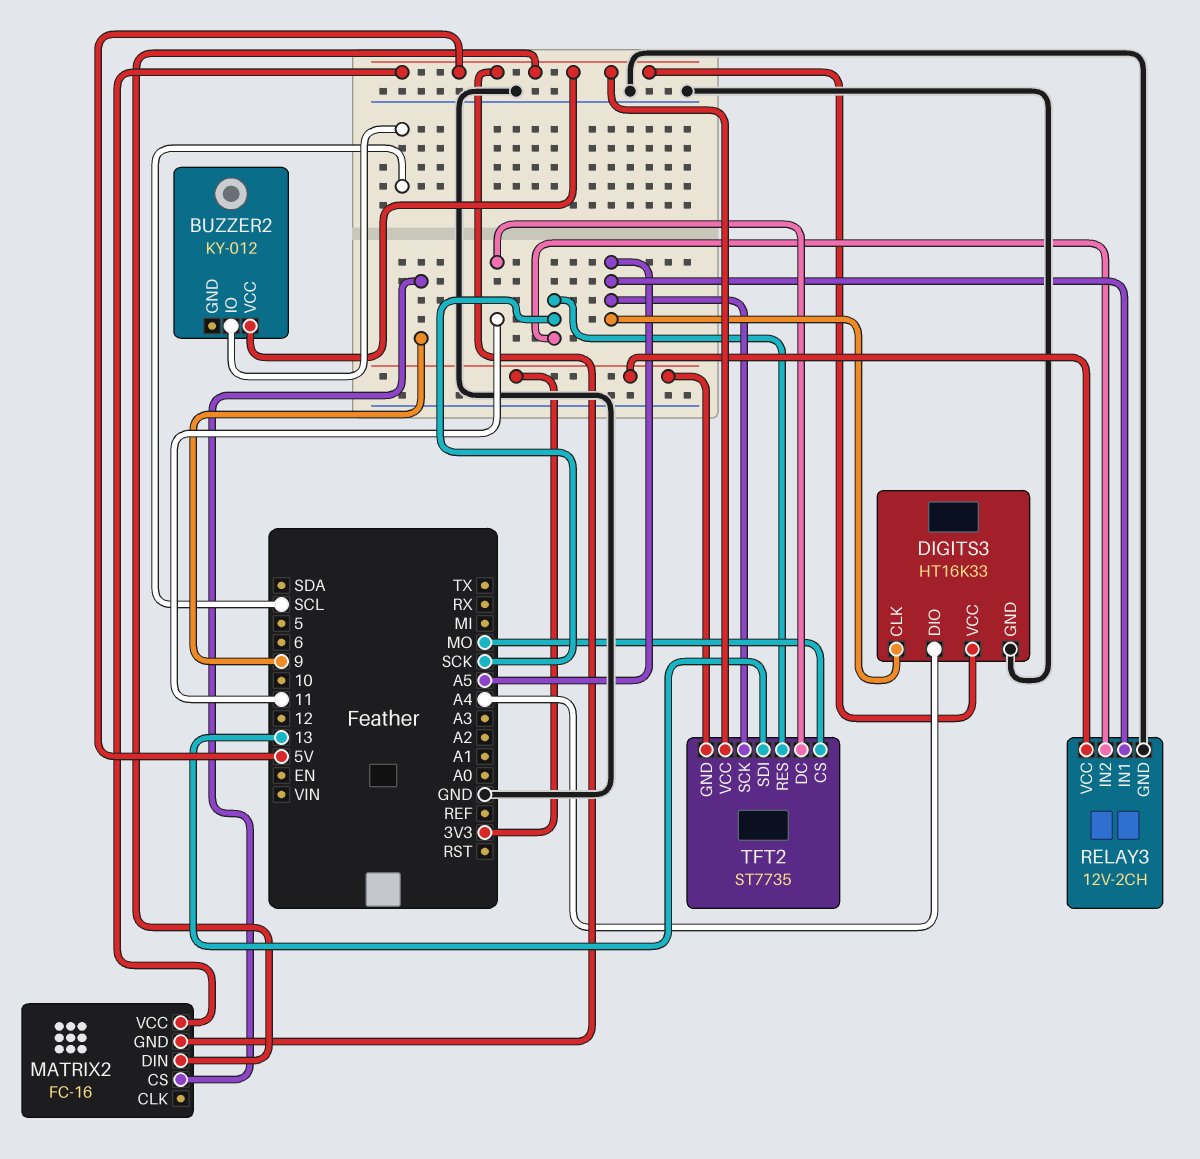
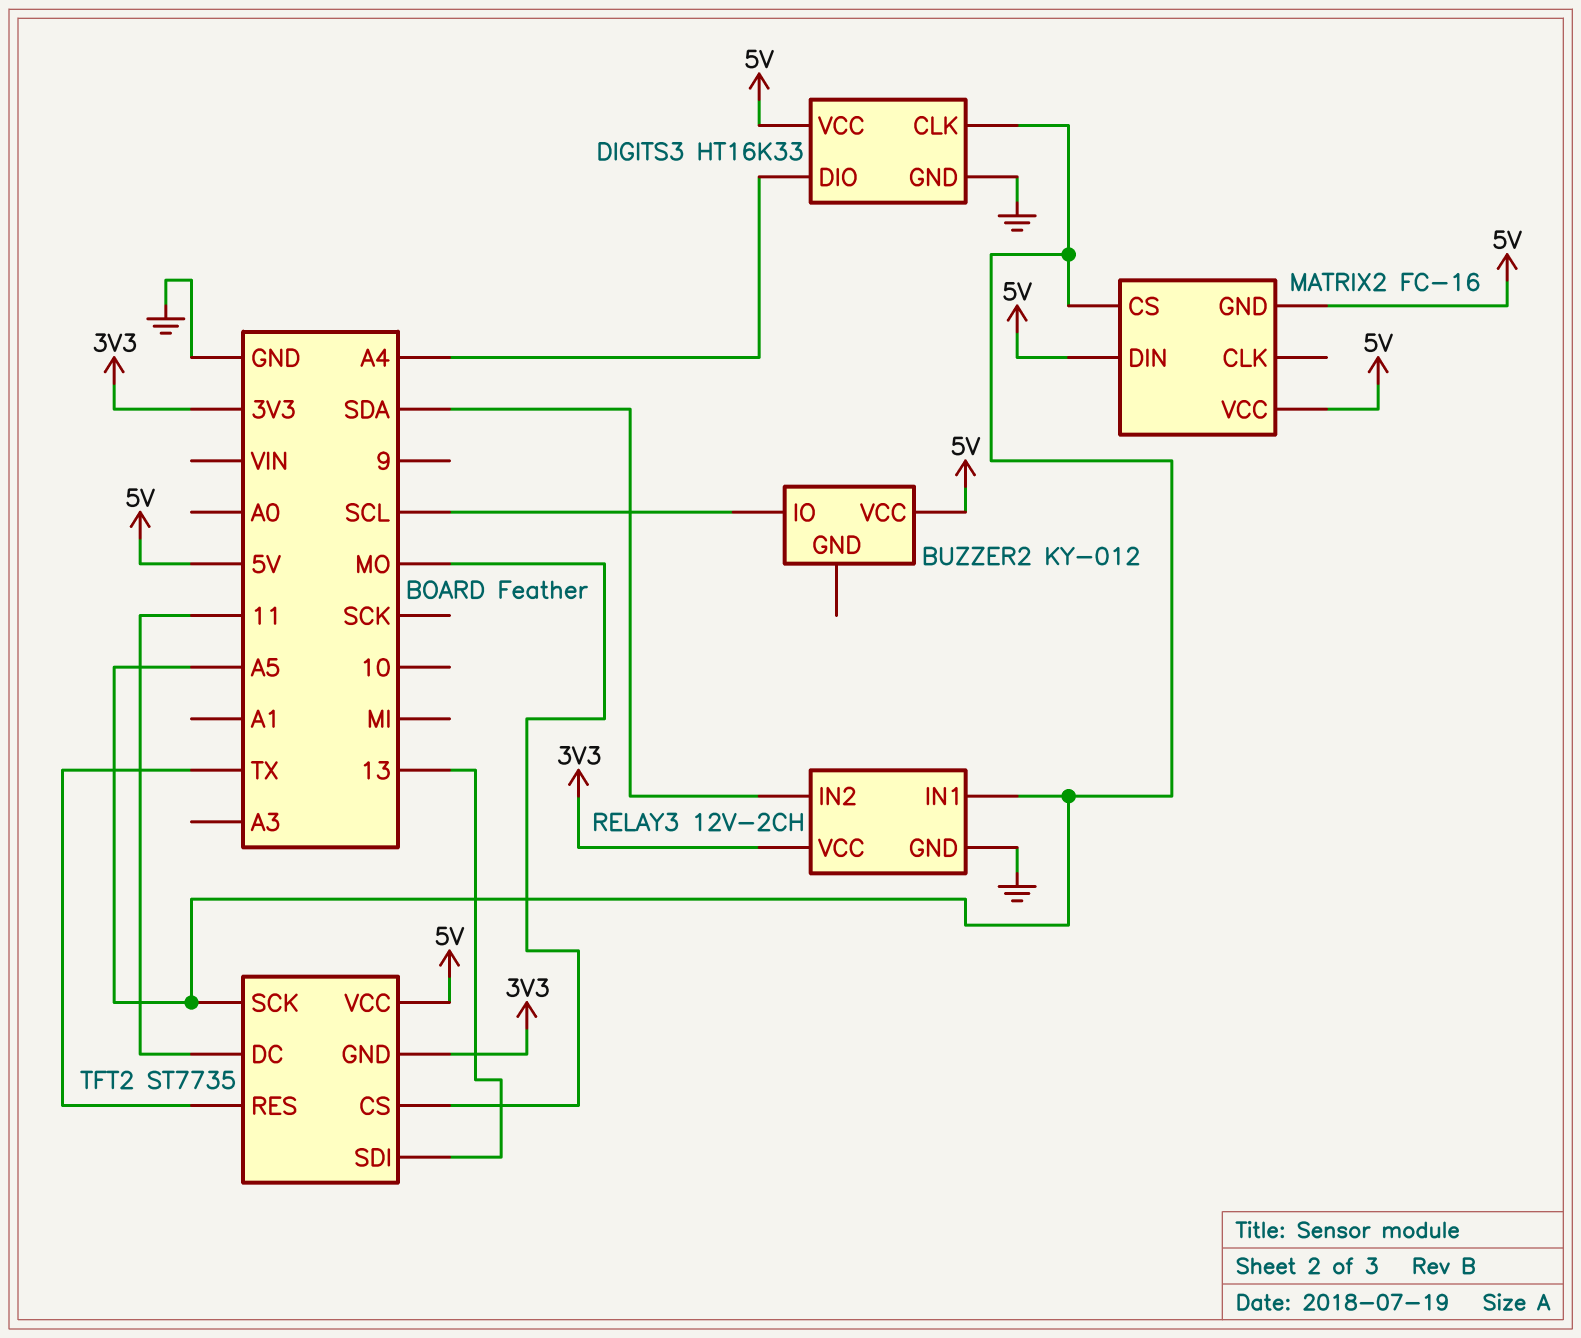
MATRIX2 pin CS: 9 -> A5
RELAY3 pin IN2: SCK -> SDA
TFT2 pin RES: SCK -> TX

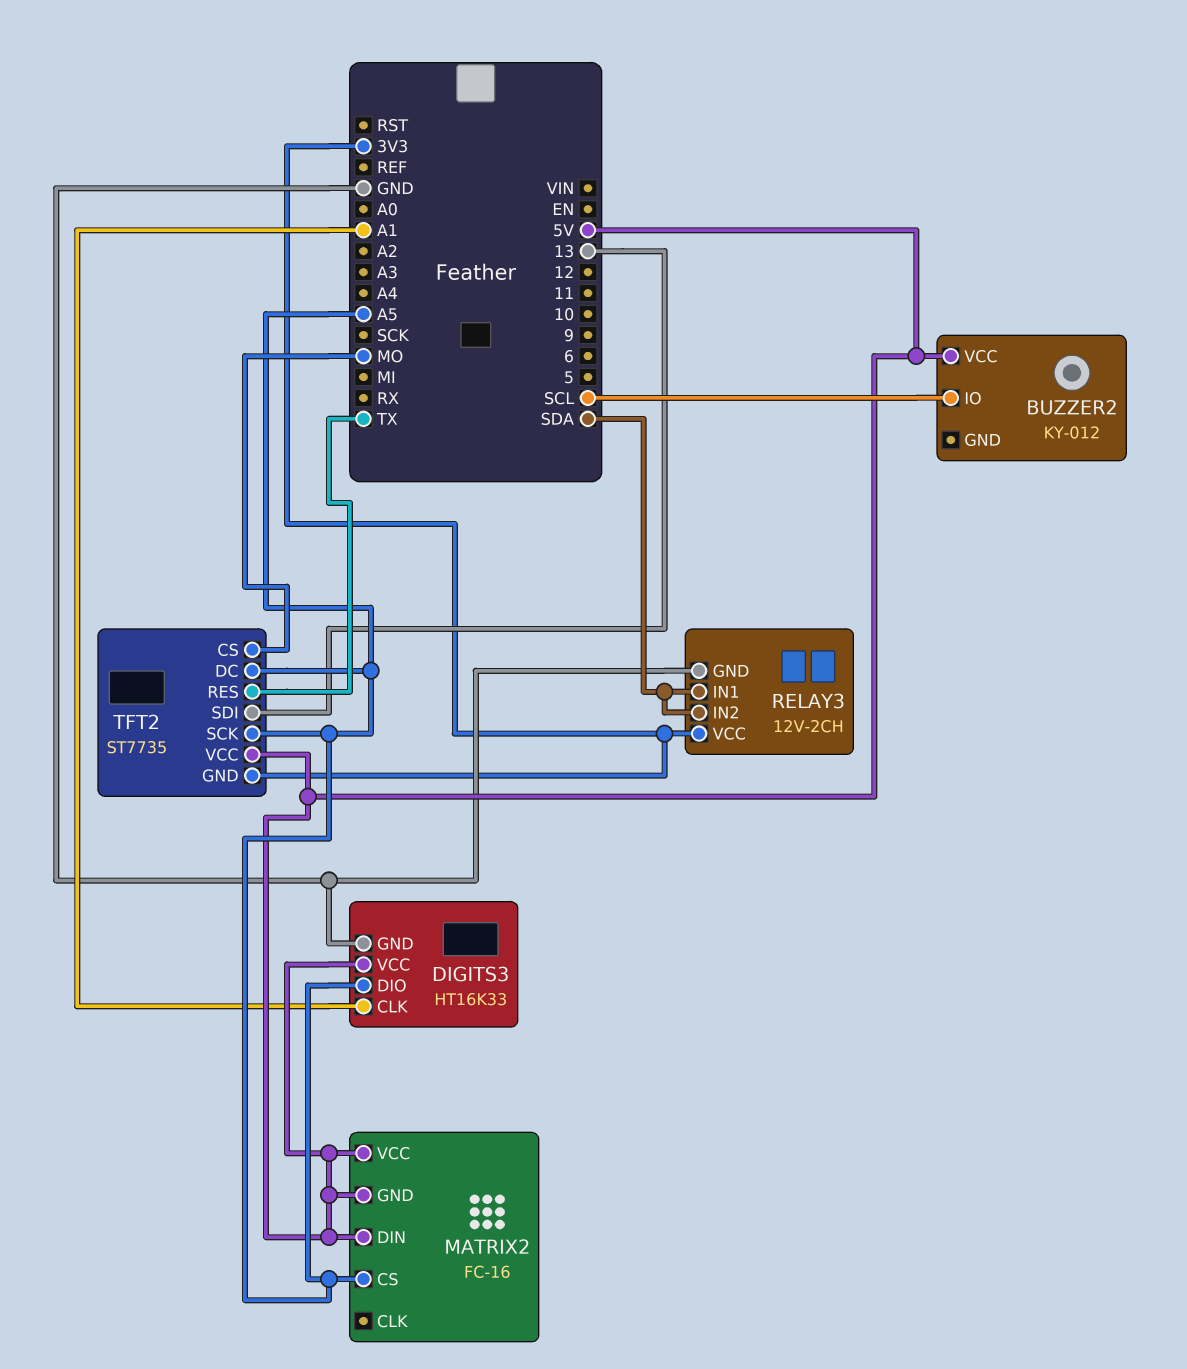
DIGITS3 pin CLK: A5 -> A1
DIGITS3 pin DIO: A4 -> A5
RELAY3 pin IN1: A5 -> SDA
TFT2 pin DC: 11 -> A5

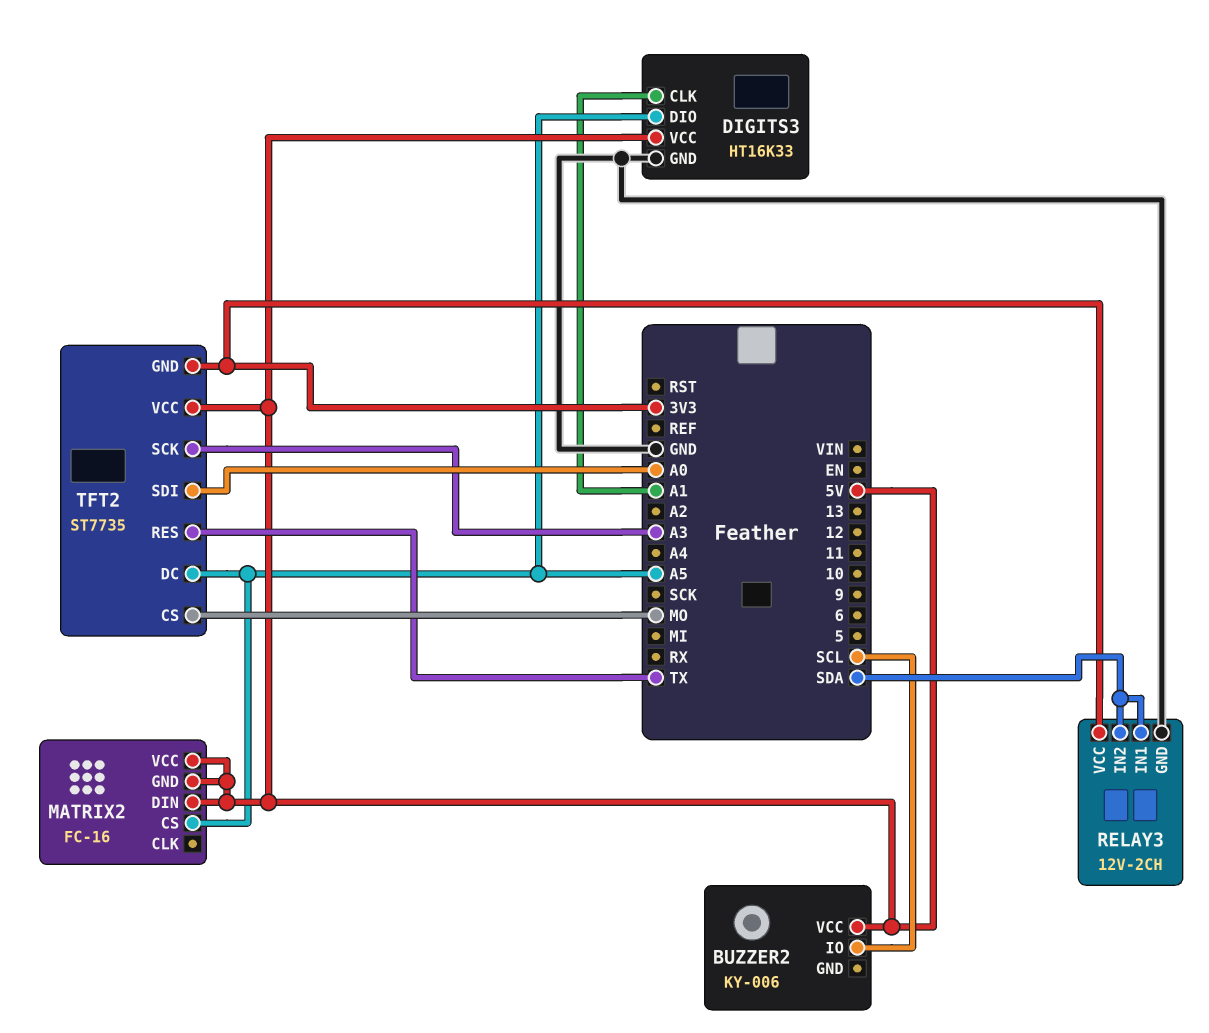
BUZZER2: KY-012 -> KY-006
TFT2 pin SCK: A5 -> A3
TFT2 pin SDI: 13 -> A0

